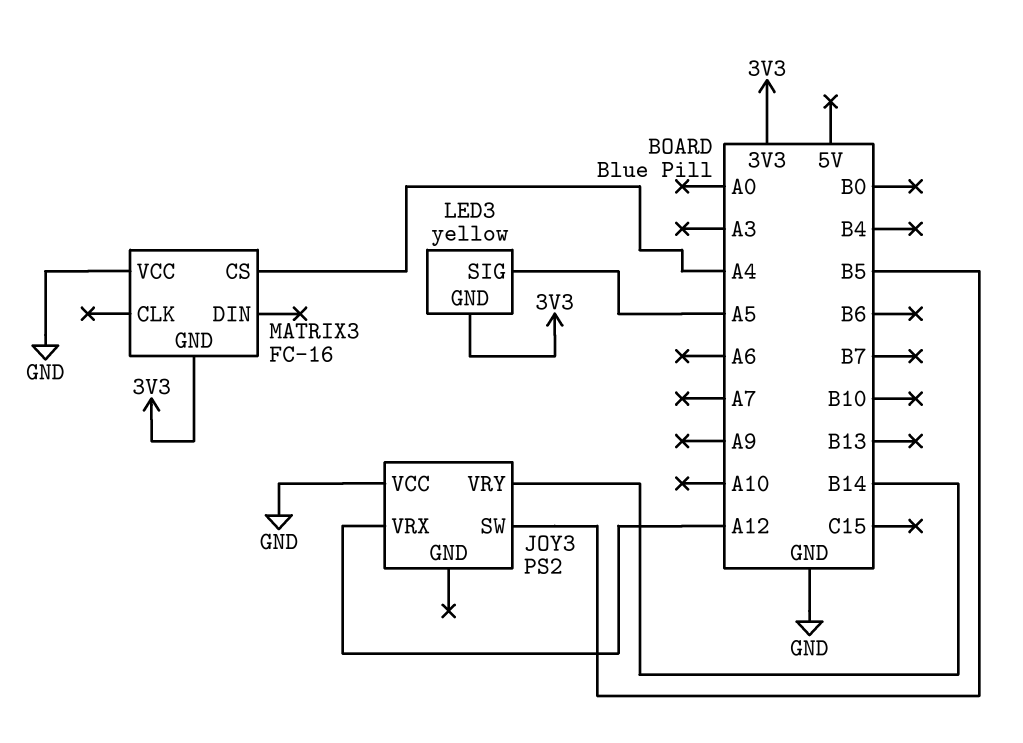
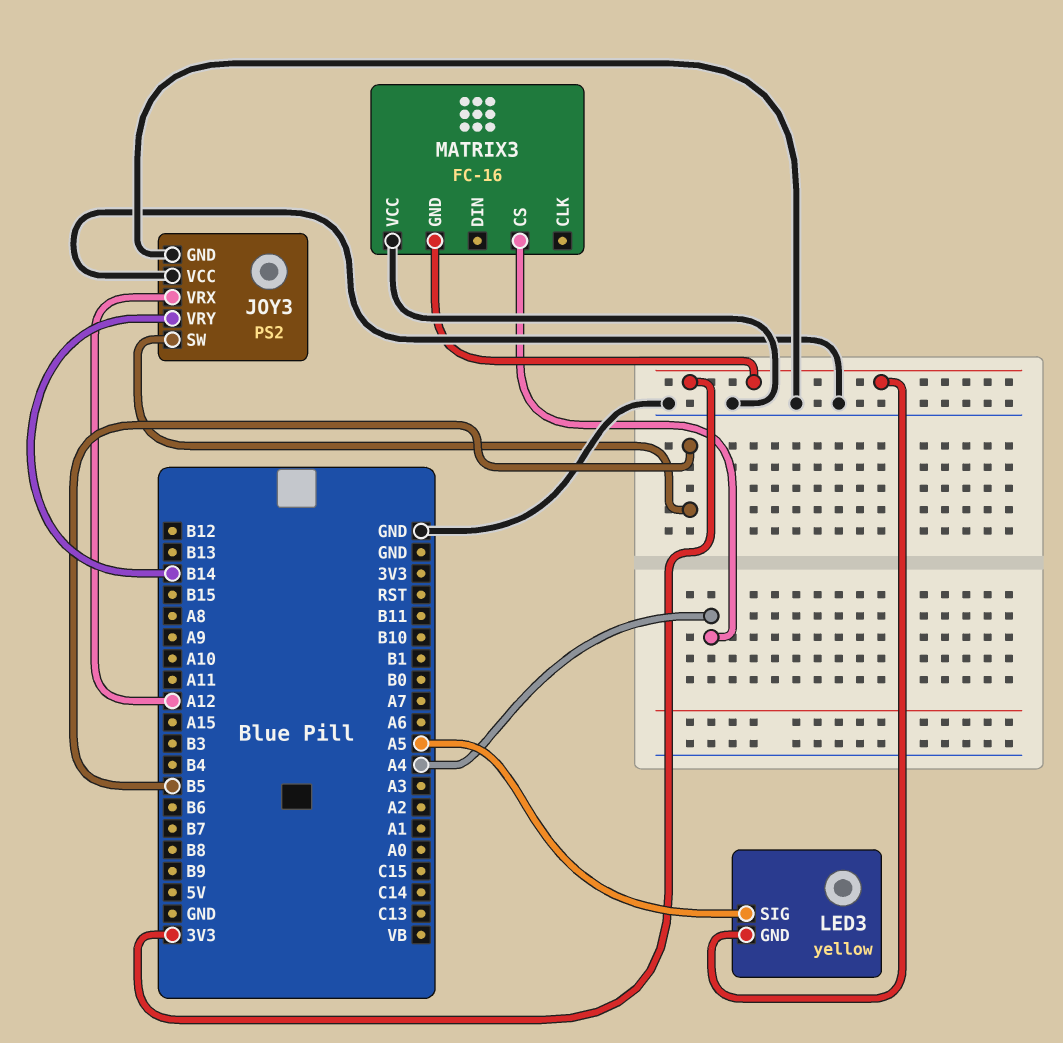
JOY3 pin GND: none -> GND

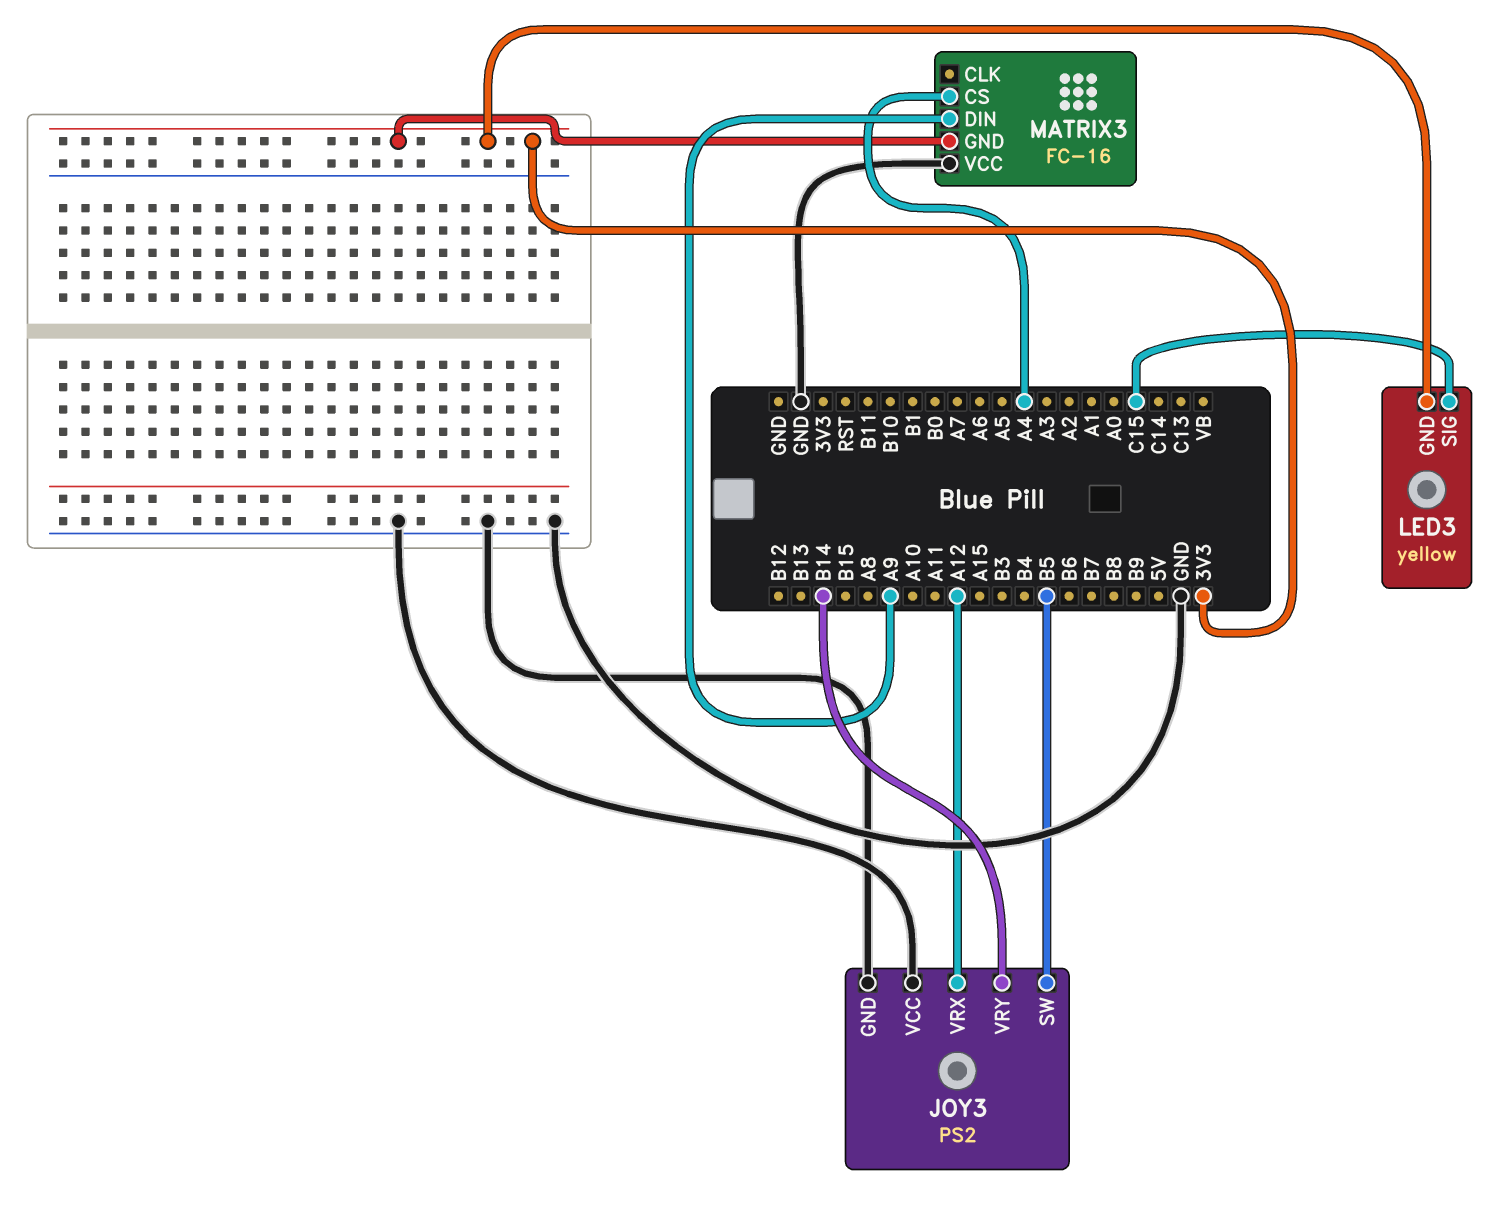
LED3 pin SIG: A5 -> C15
MATRIX3 pin DIN: none -> A9

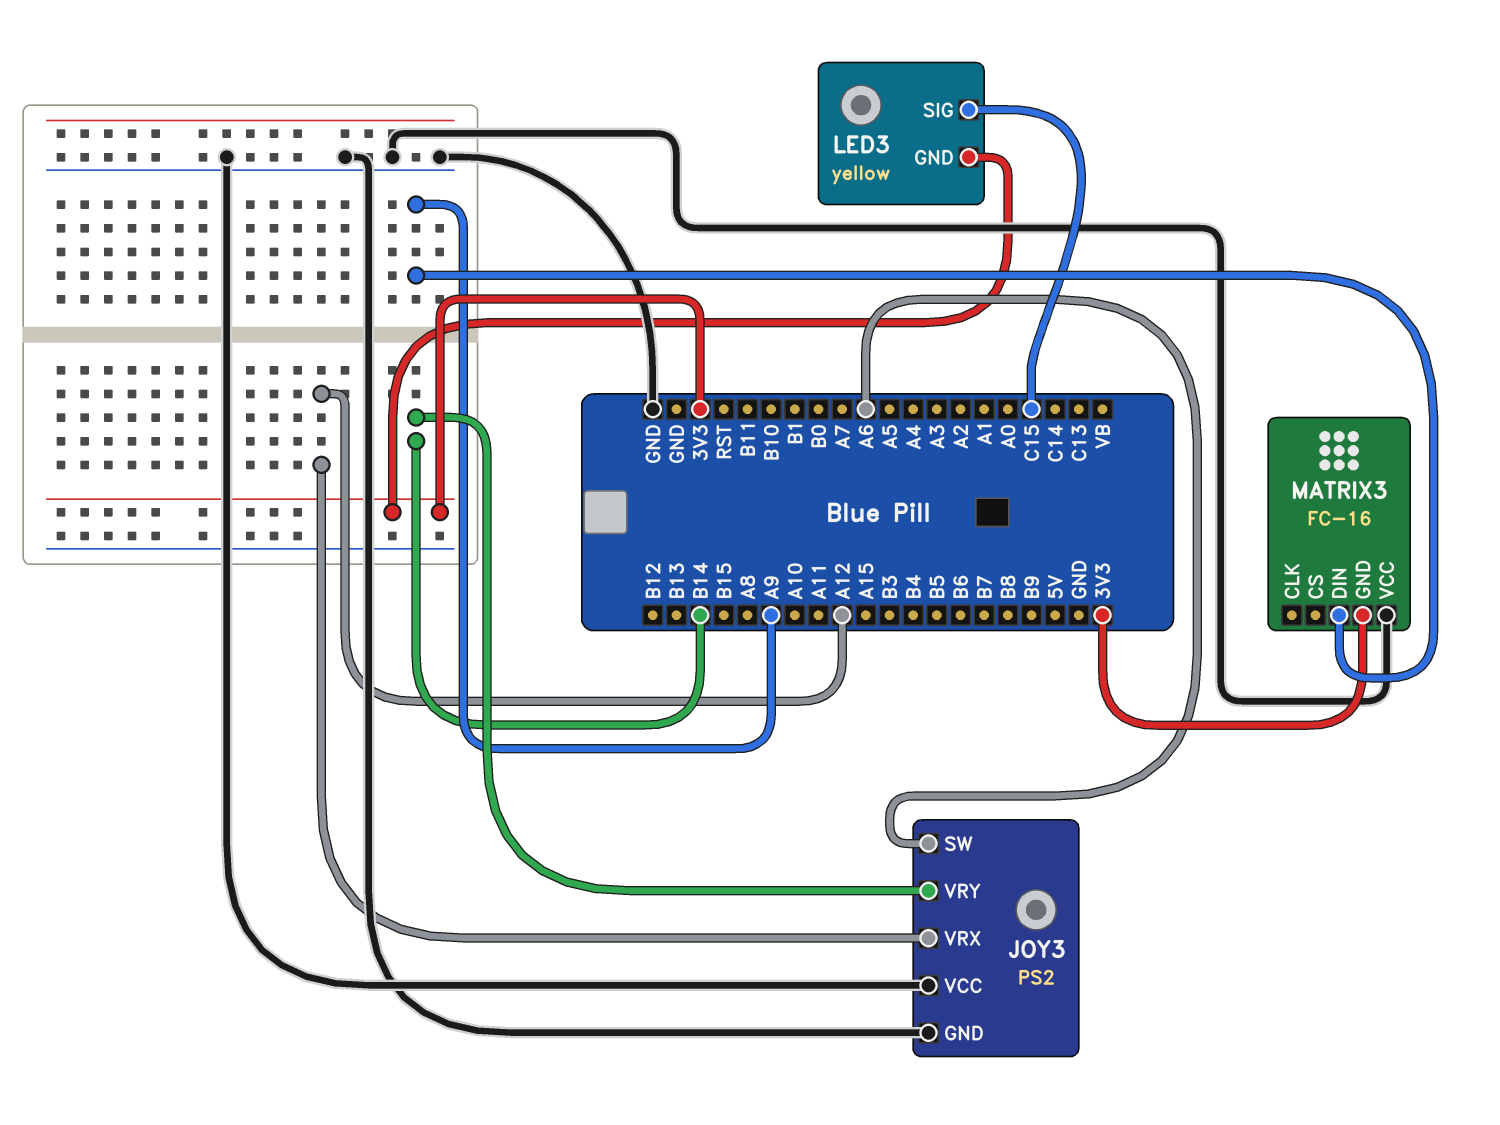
JOY3 pin SW: B5 -> A6
MATRIX3 pin CS: A4 -> none

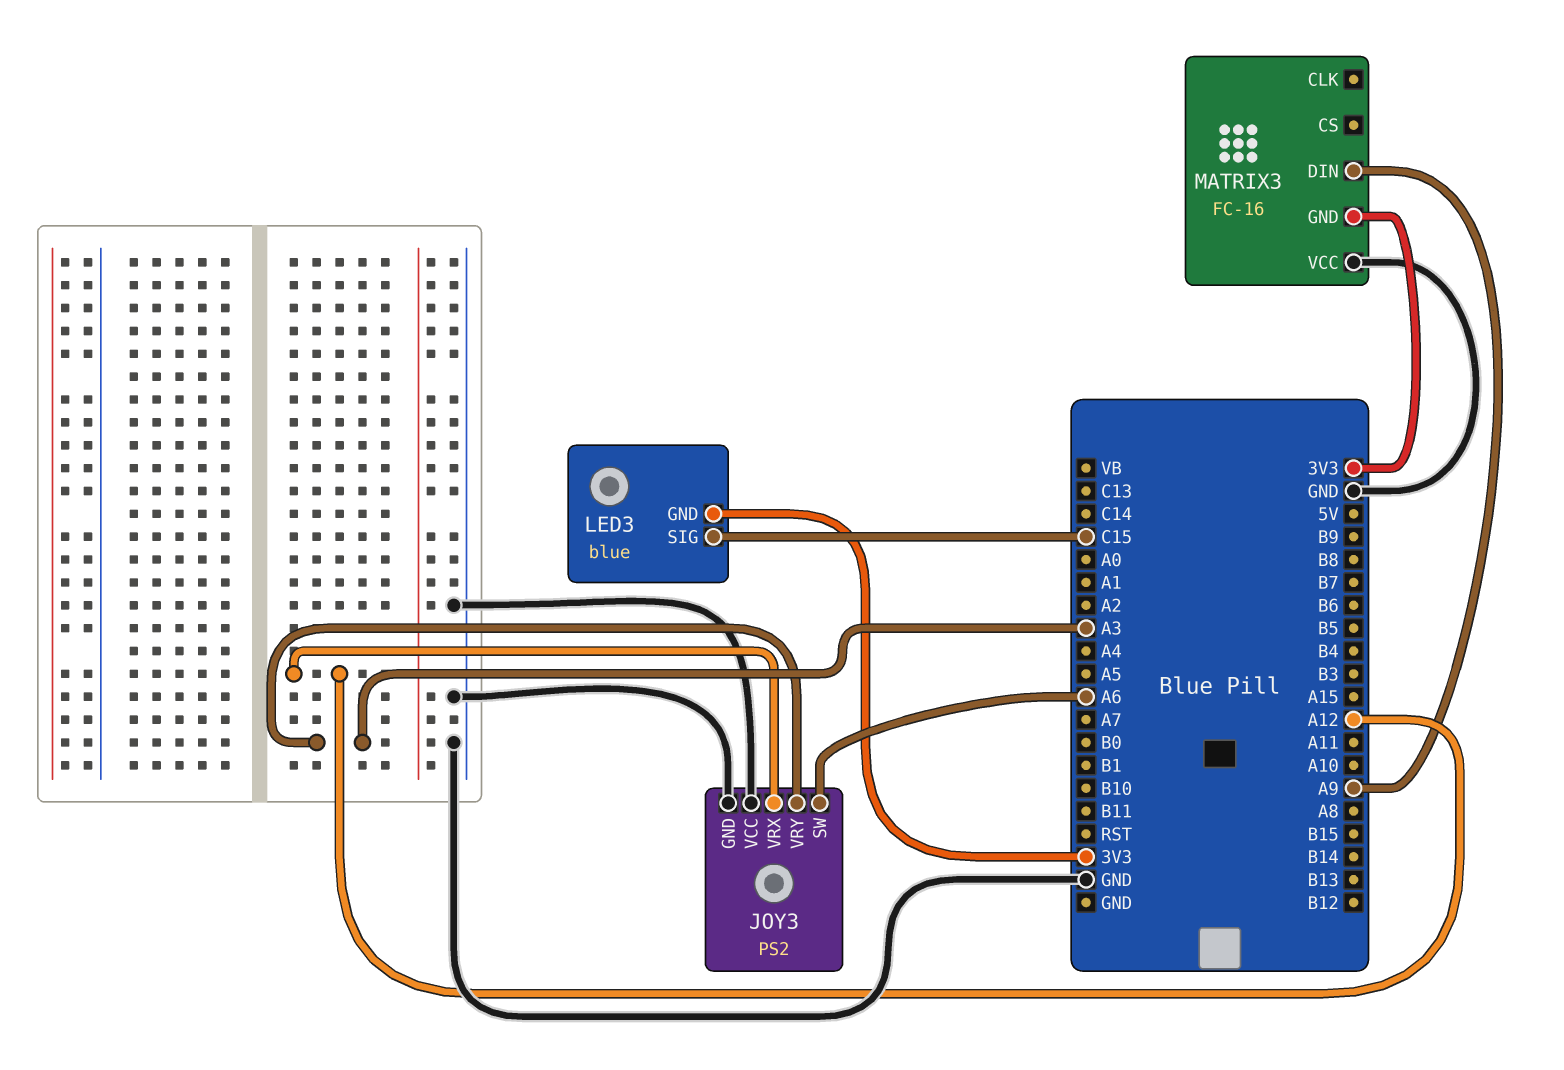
JOY3 pin VRY: B14 -> A3
LED3: yellow -> blue

